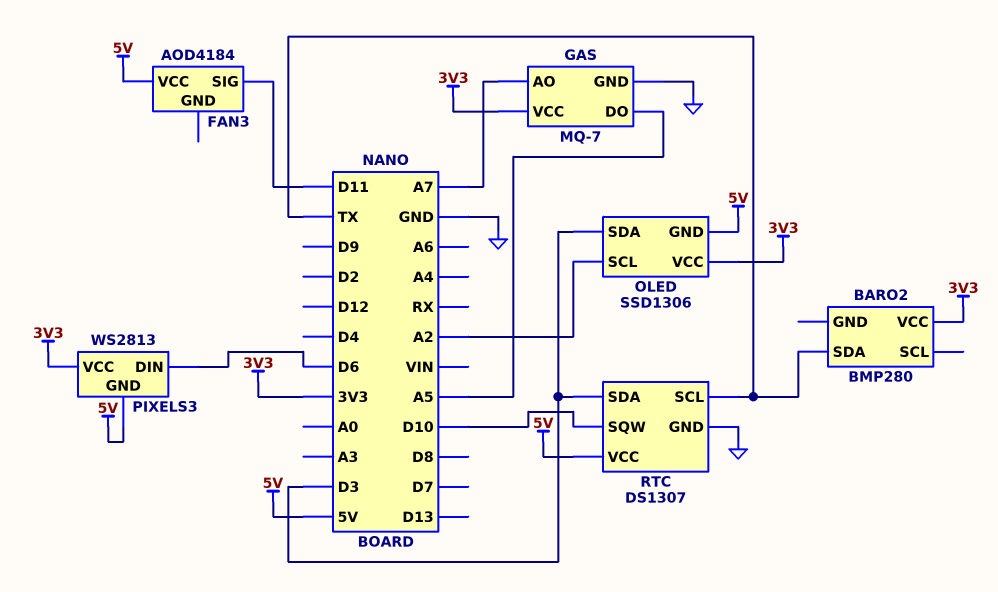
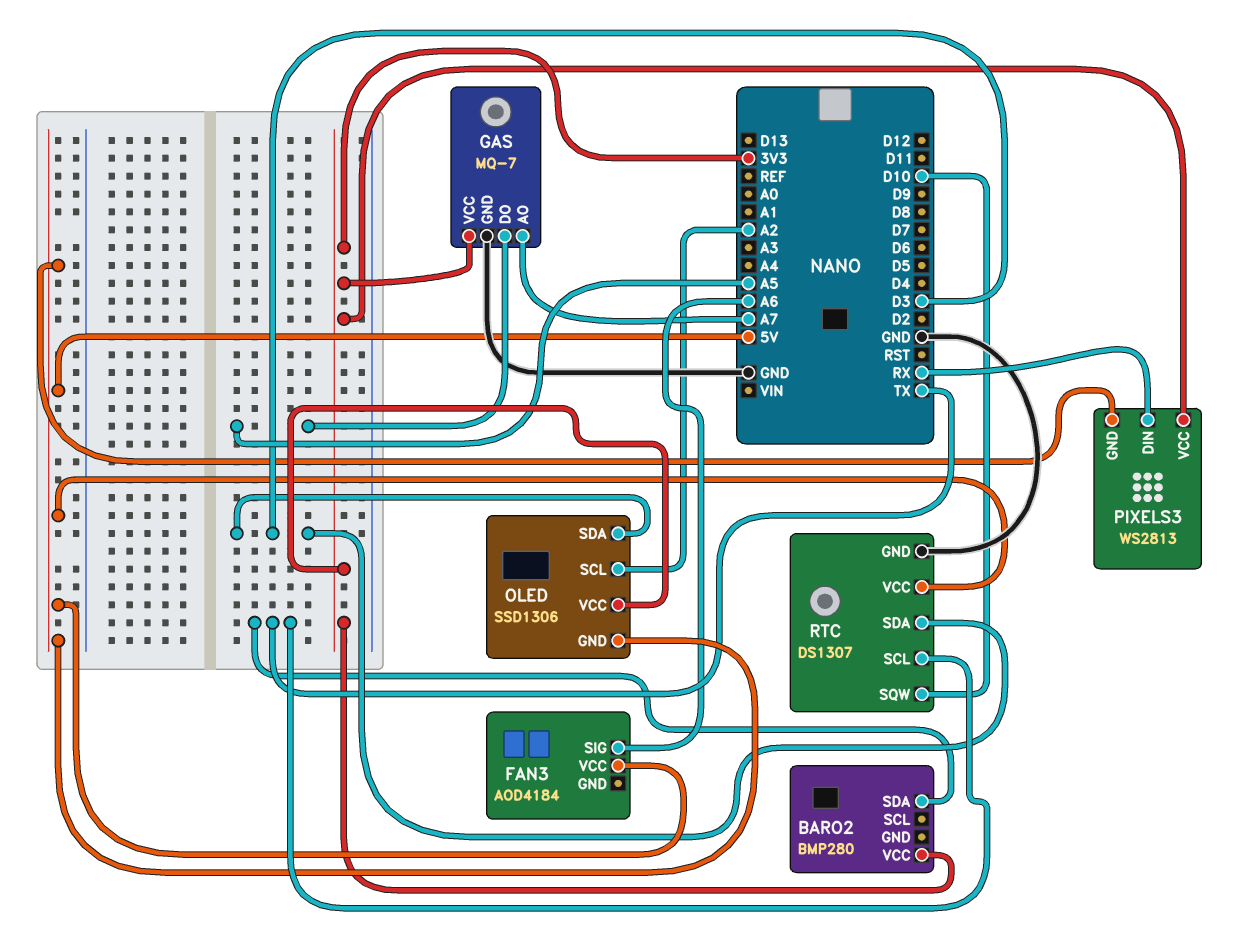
FAN3 pin SIG: D11 -> A6
PIXELS3 pin DIN: D6 -> RX

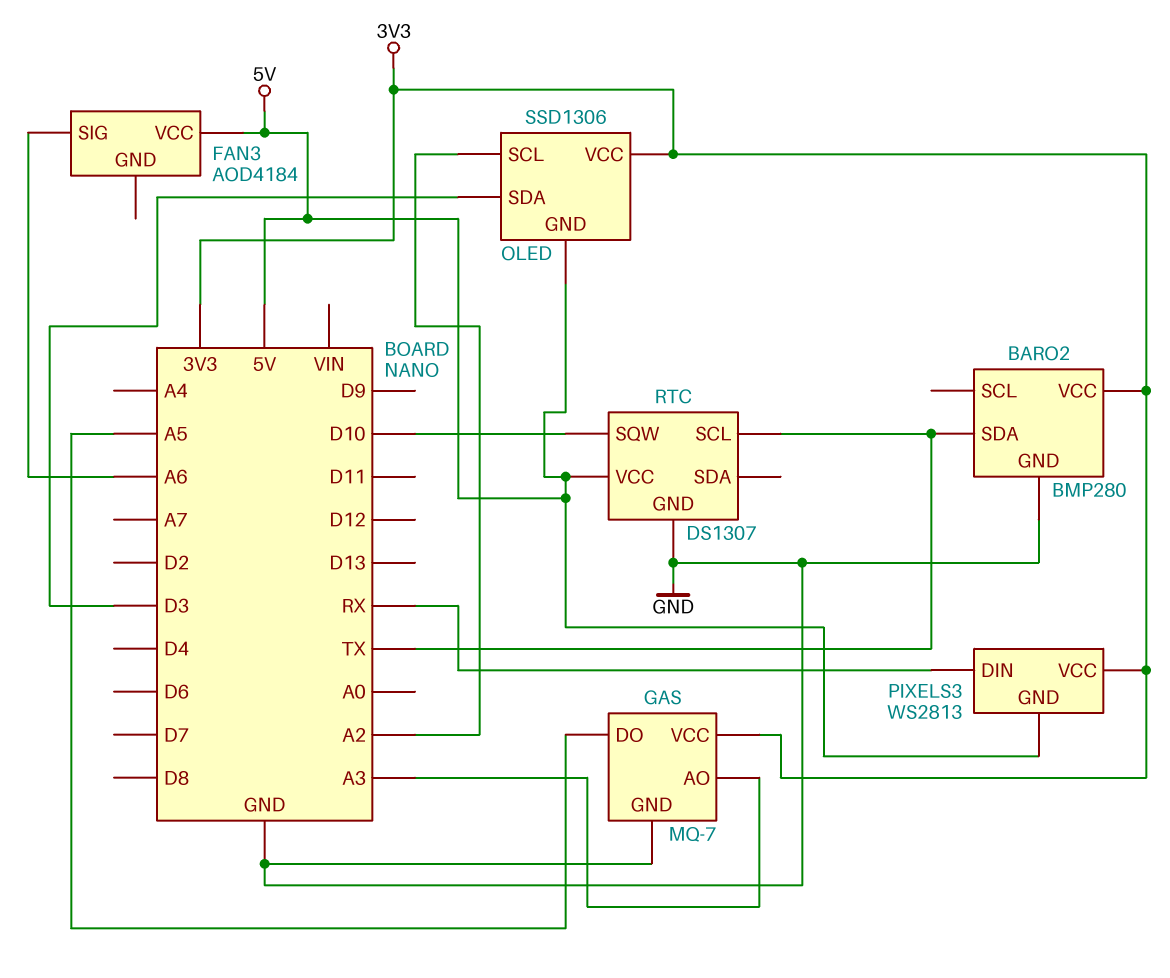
BARO2 pin GND: none -> GND
GAS pin AO: A7 -> A3
RTC pin SDA: D3 -> none

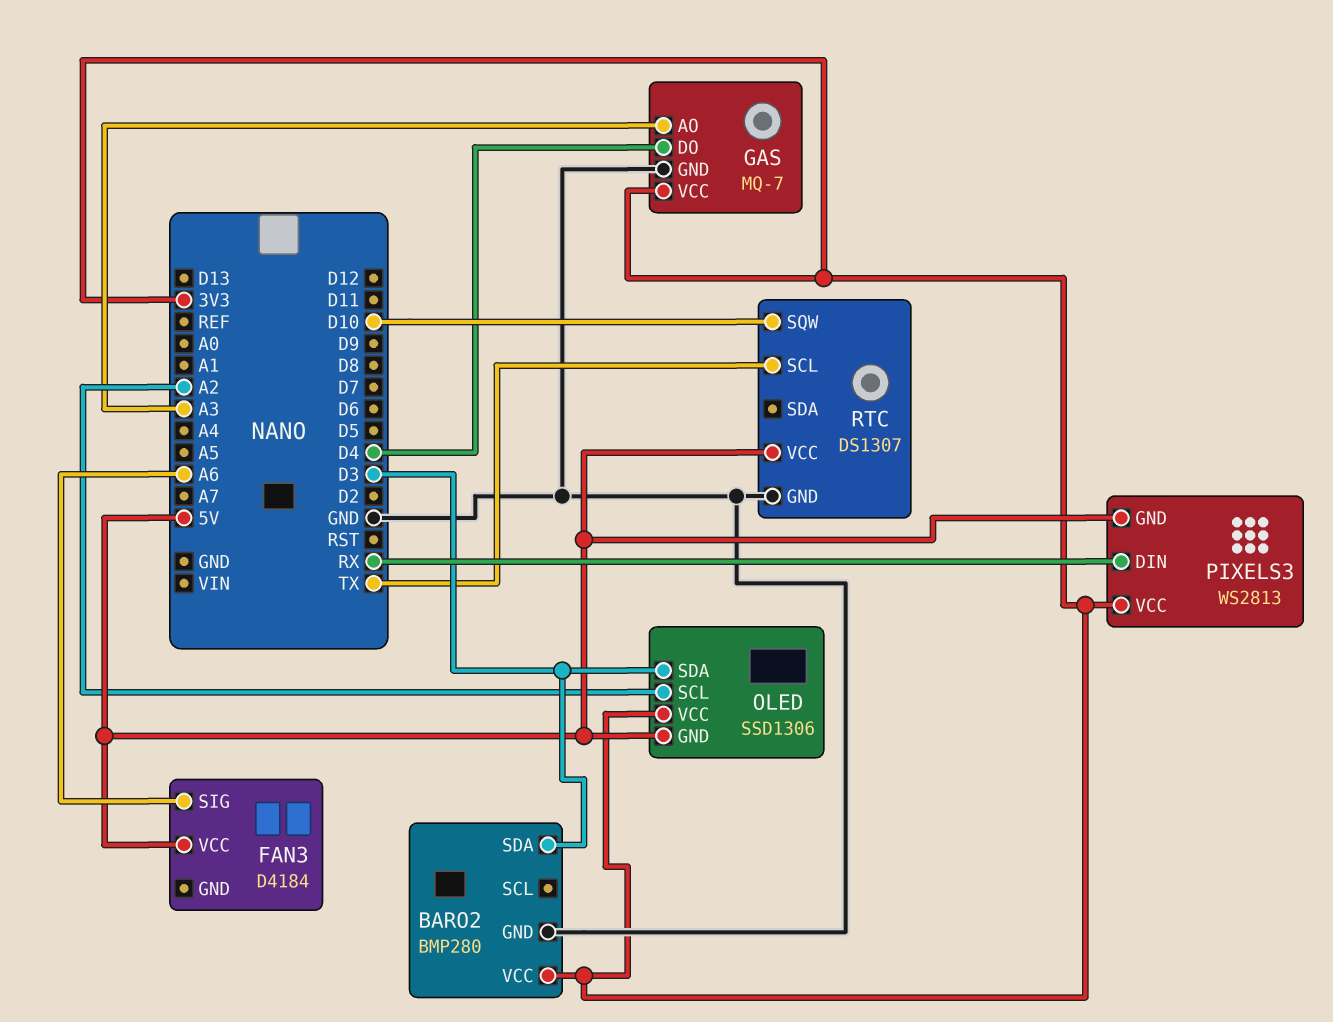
BARO2 pin SDA: TX -> D3
FAN3: AOD4184 -> D4184
GAS pin DO: A5 -> D4

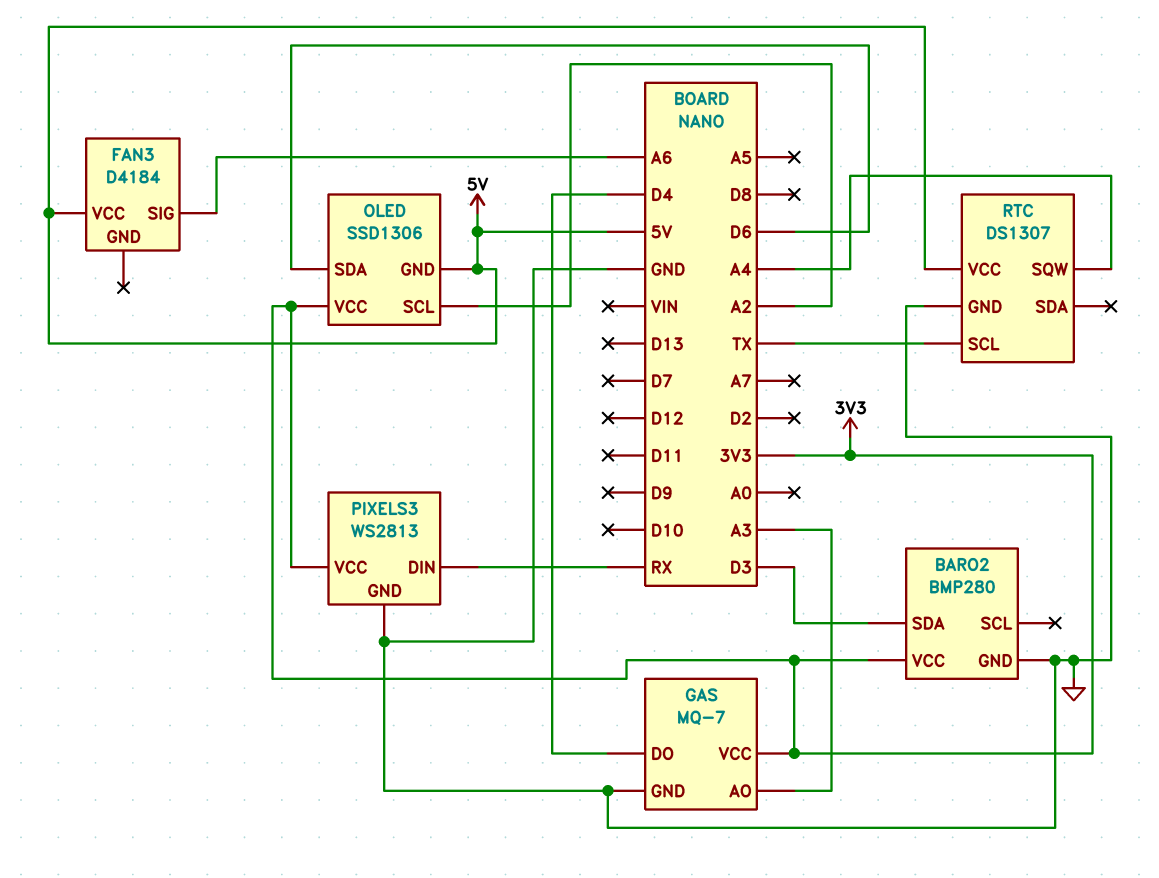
OLED pin SDA: D3 -> D6
PIXELS3 pin GND: 5V -> GND
RTC pin SQW: D10 -> A4

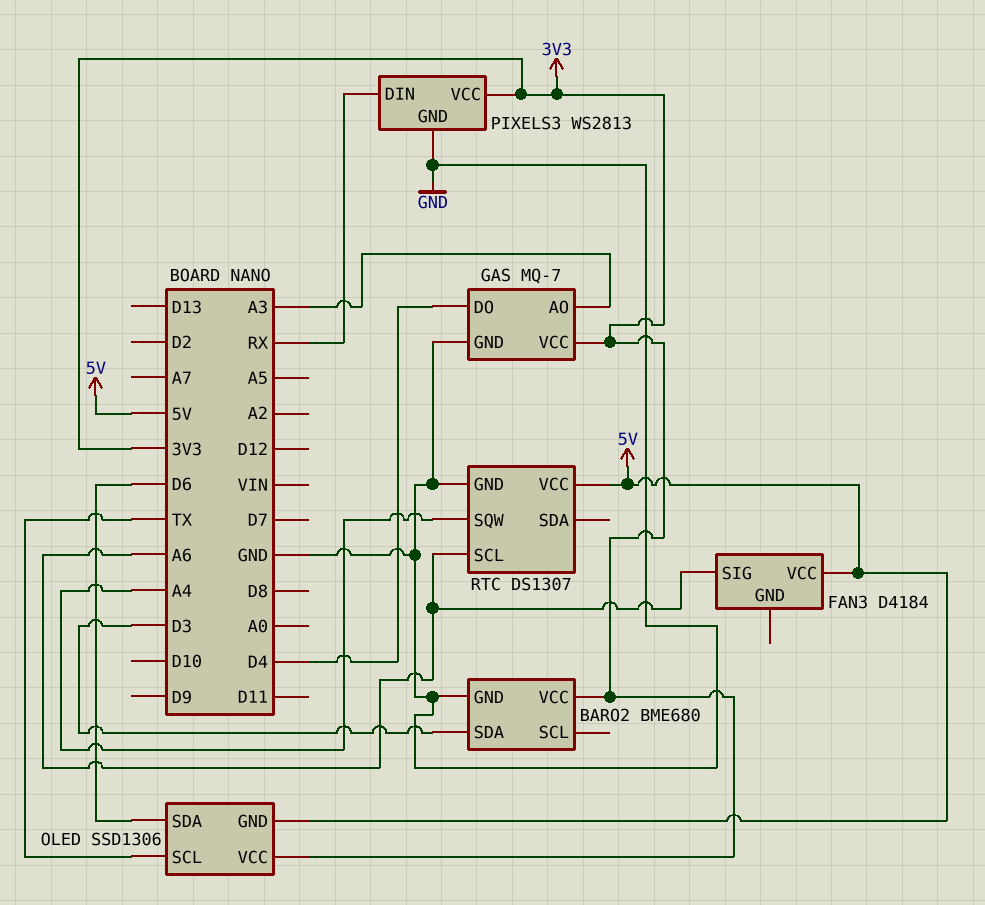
BARO2: BMP280 -> BME680
OLED pin SCL: A2 -> TX
RTC pin SCL: TX -> A6

